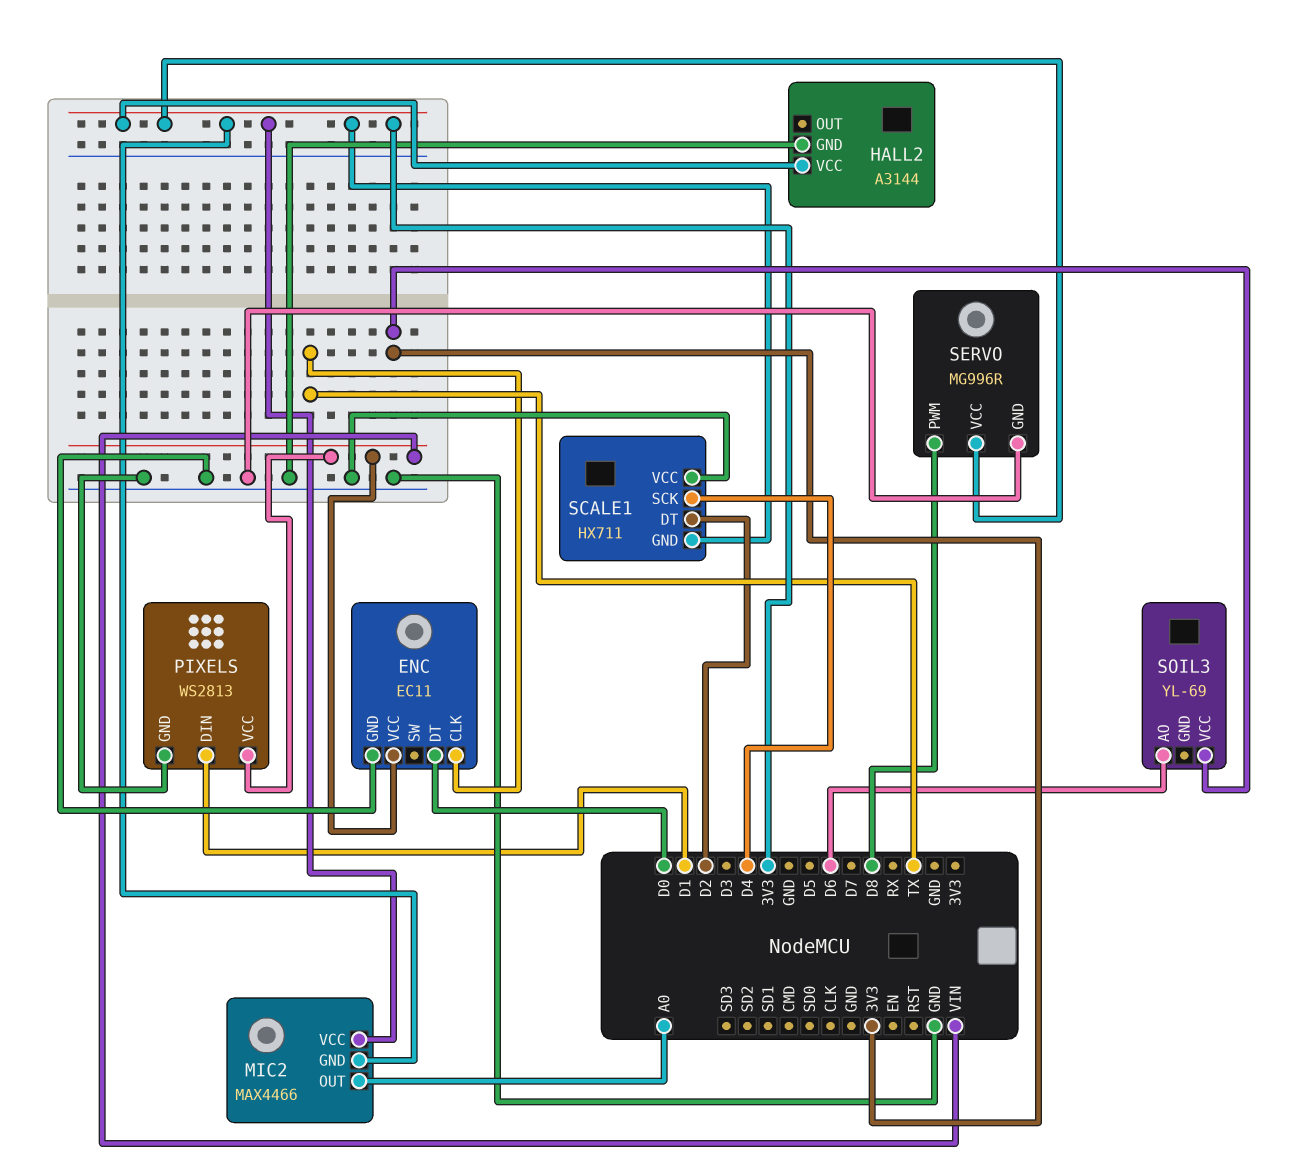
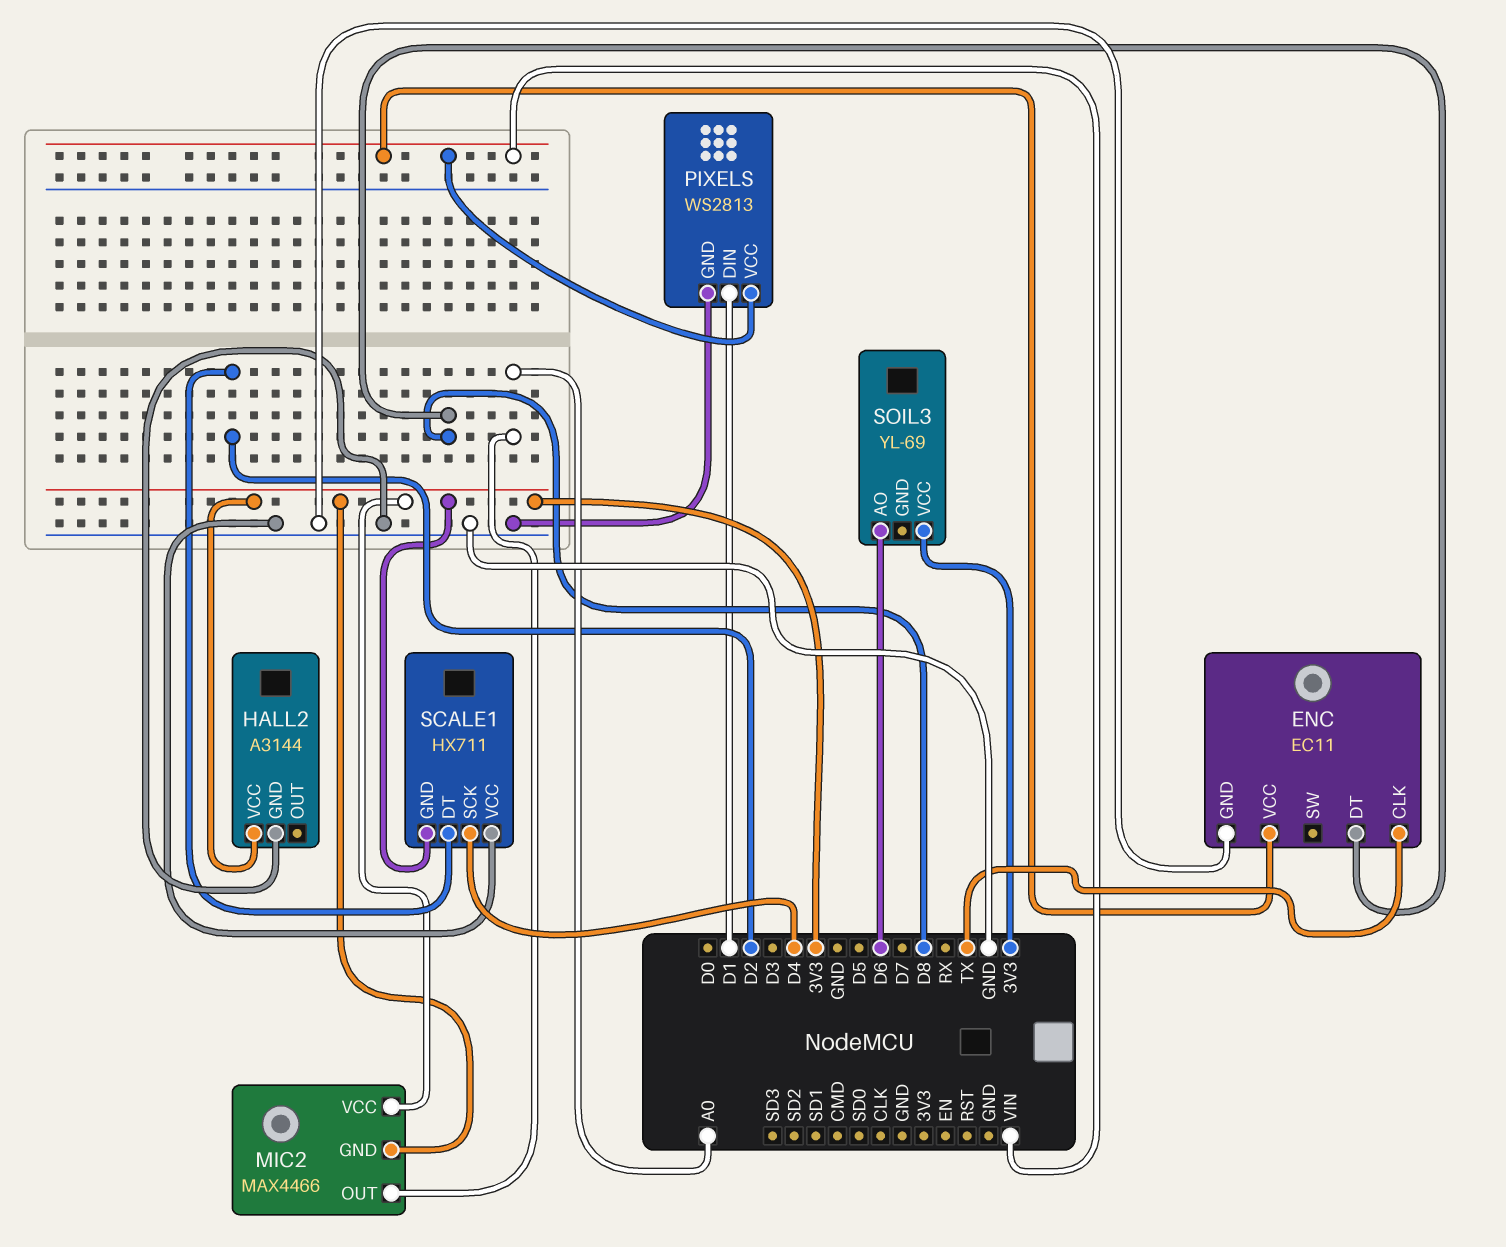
ENC pin DT: D0 -> D8
SERVO: MG996R -> none
SERVO pin GND: GND -> none
SERVO pin PWM: D8 -> none
SERVO pin VCC: 3V3 -> none

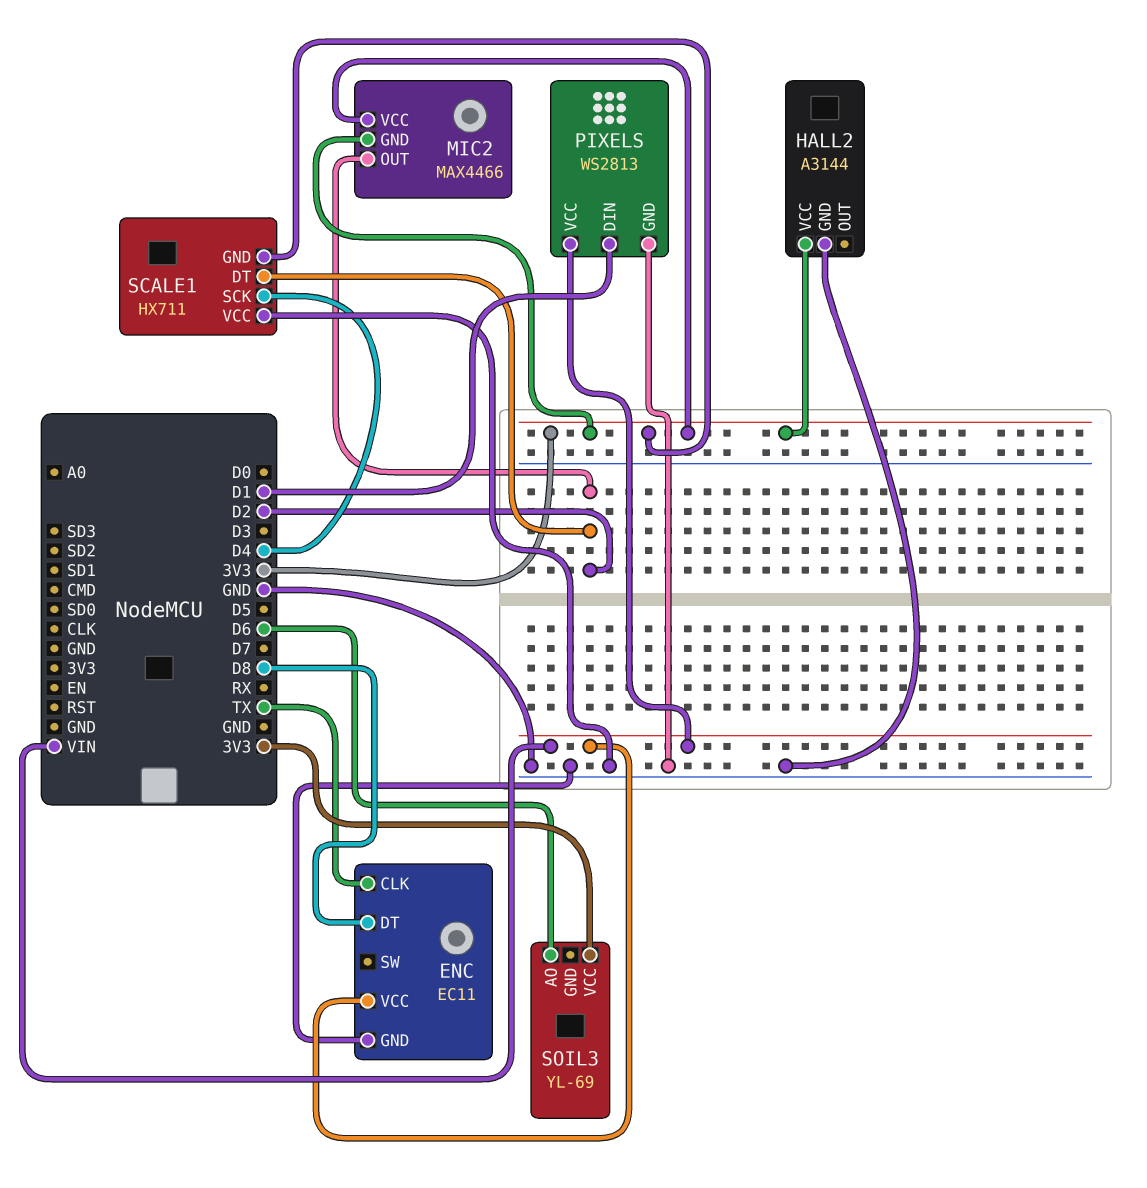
MIC2 pin OUT: A0 -> D2

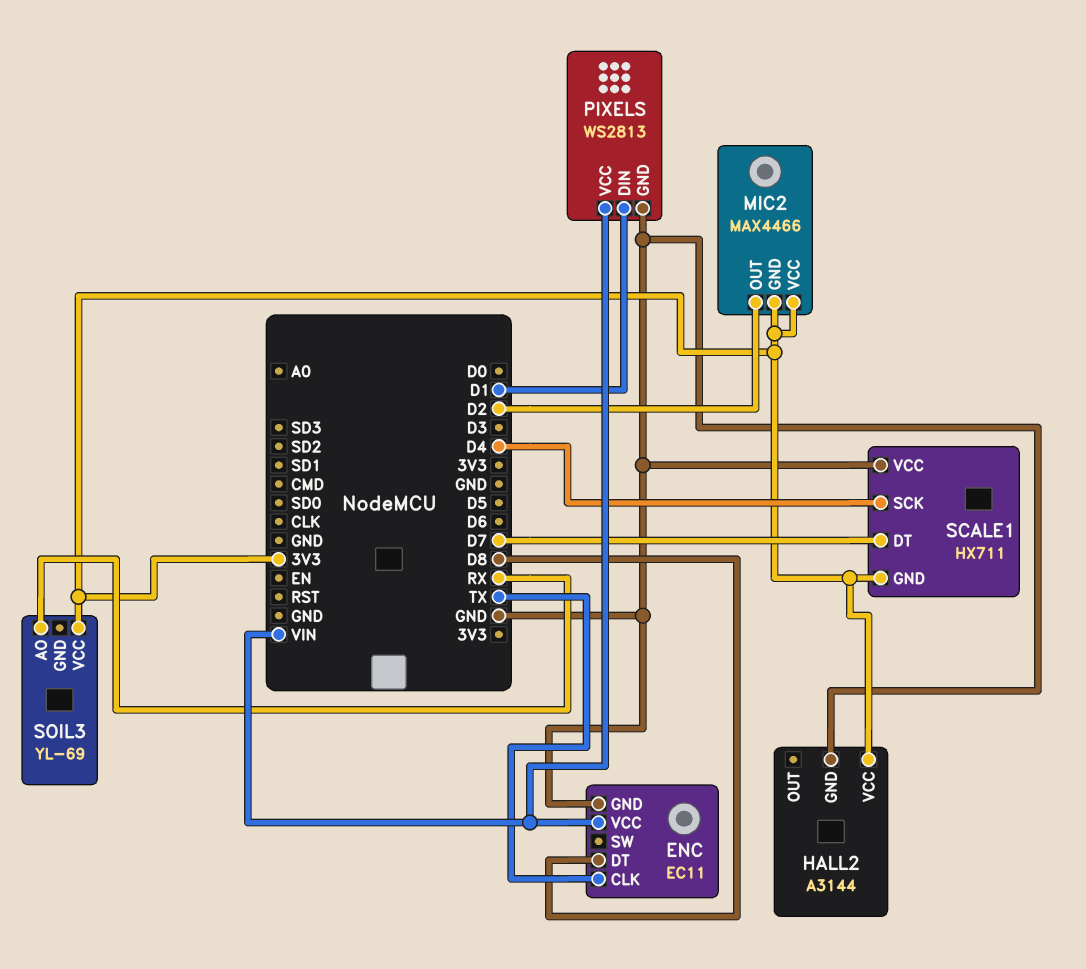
SCALE1 pin DT: D2 -> D7
SOIL3 pin AO: D6 -> RX

